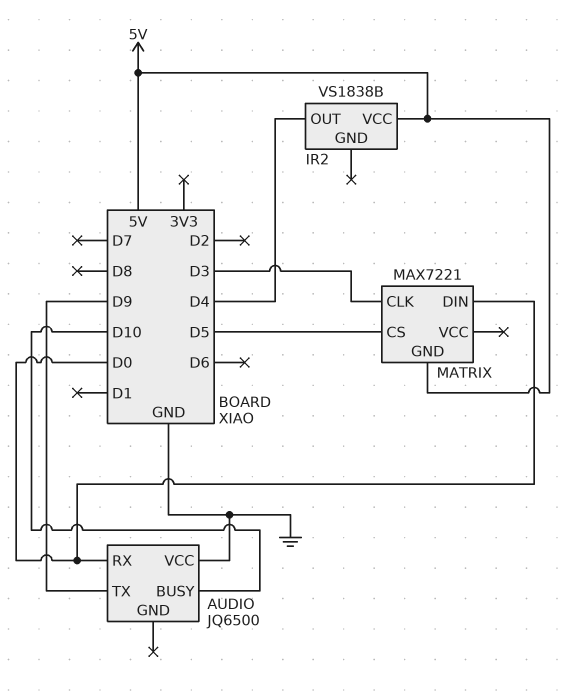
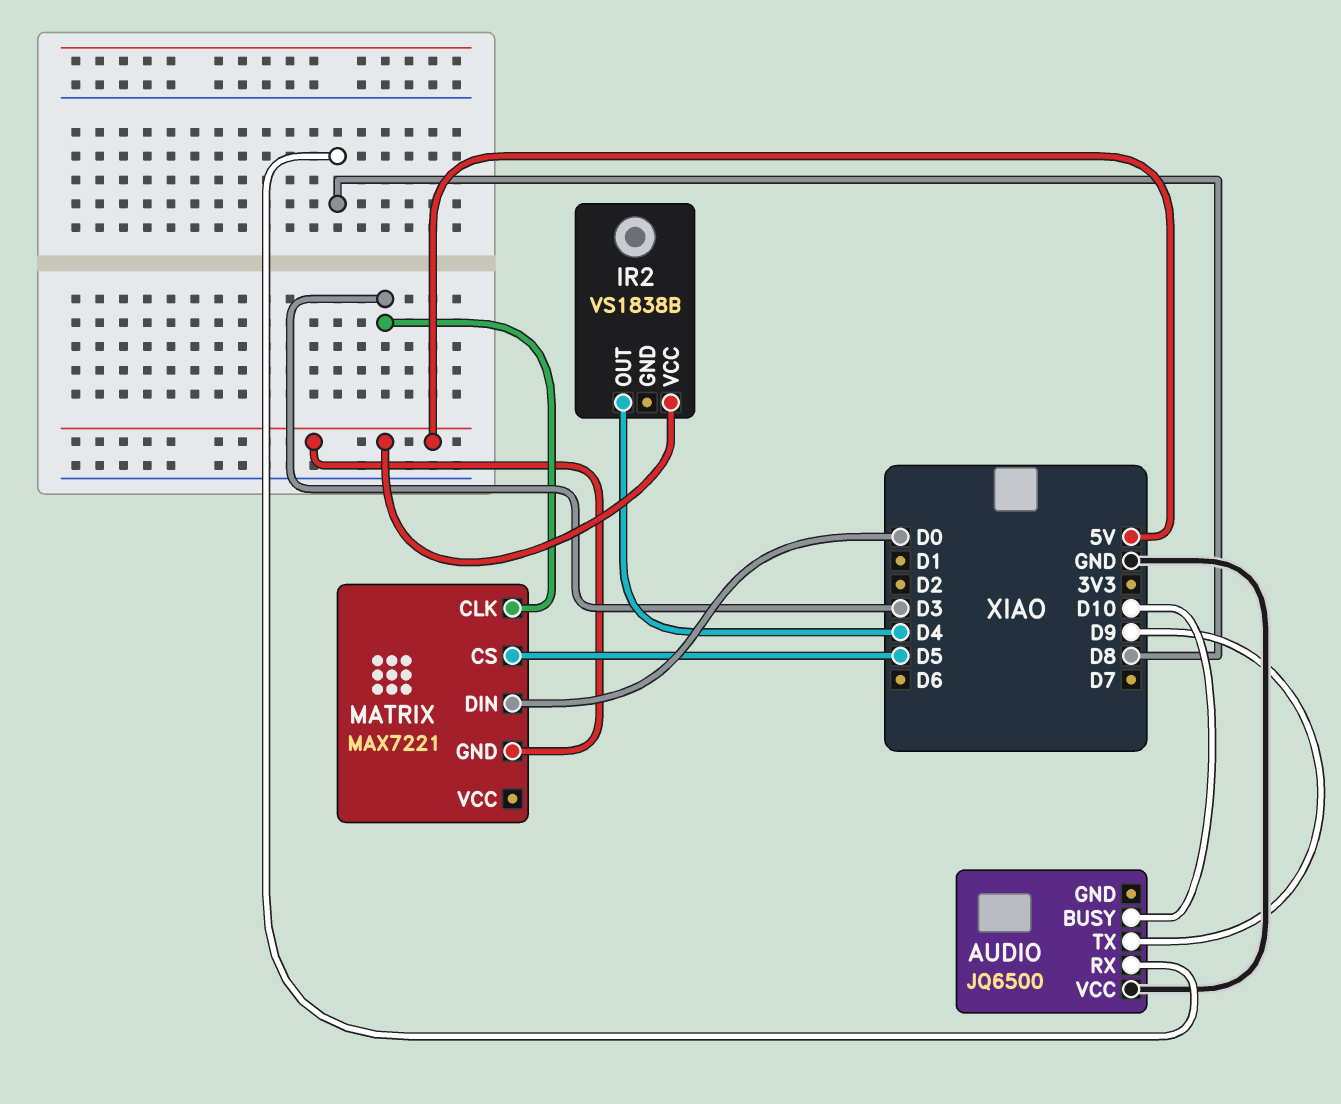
AUDIO pin RX: D0 -> D8

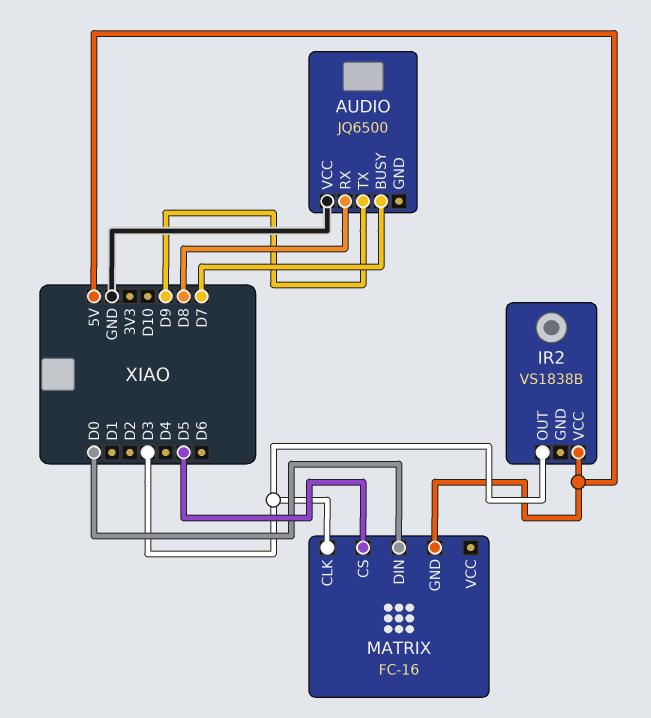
AUDIO pin BUSY: D10 -> D7
IR2 pin OUT: D4 -> D3
MATRIX: MAX7221 -> FC-16

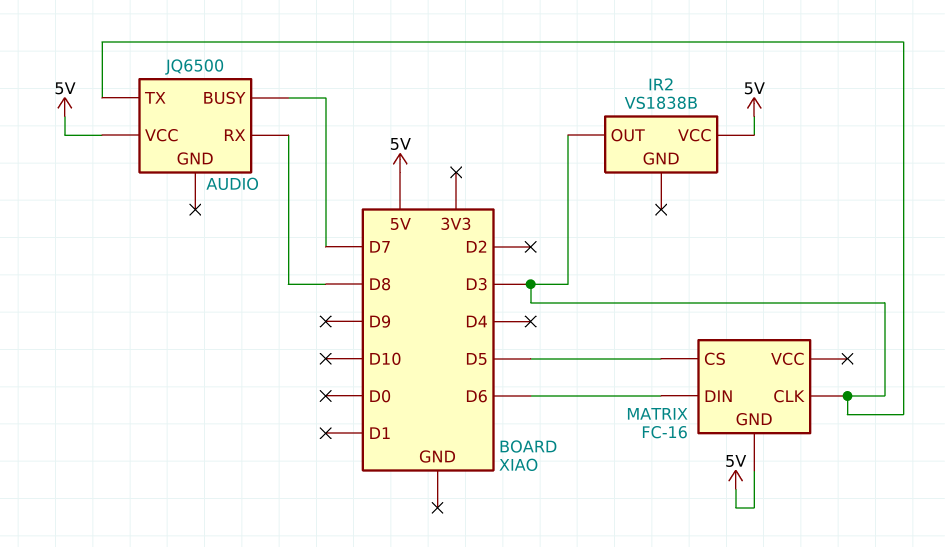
AUDIO pin TX: D9 -> D3
AUDIO pin VCC: GND -> 5V
MATRIX pin DIN: D0 -> D6

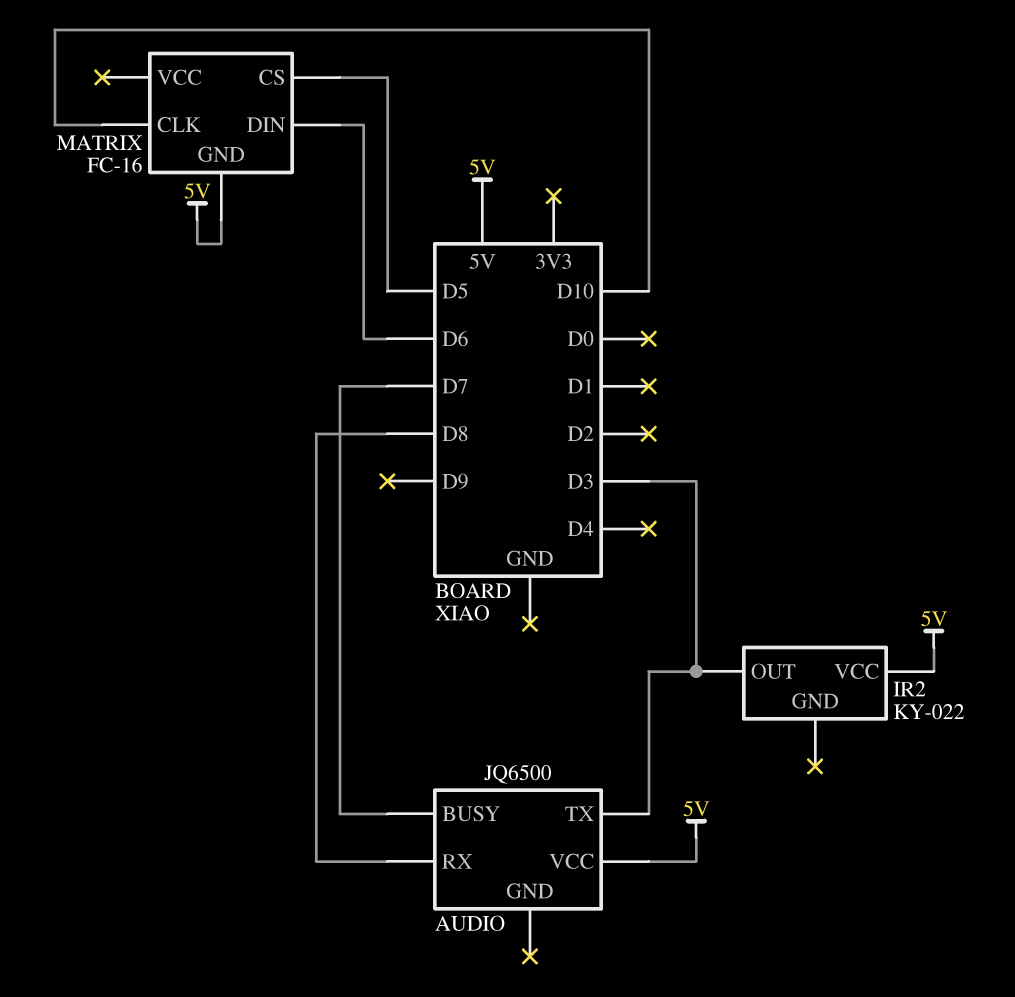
IR2: VS1838B -> KY-022
MATRIX pin CLK: D3 -> D10

